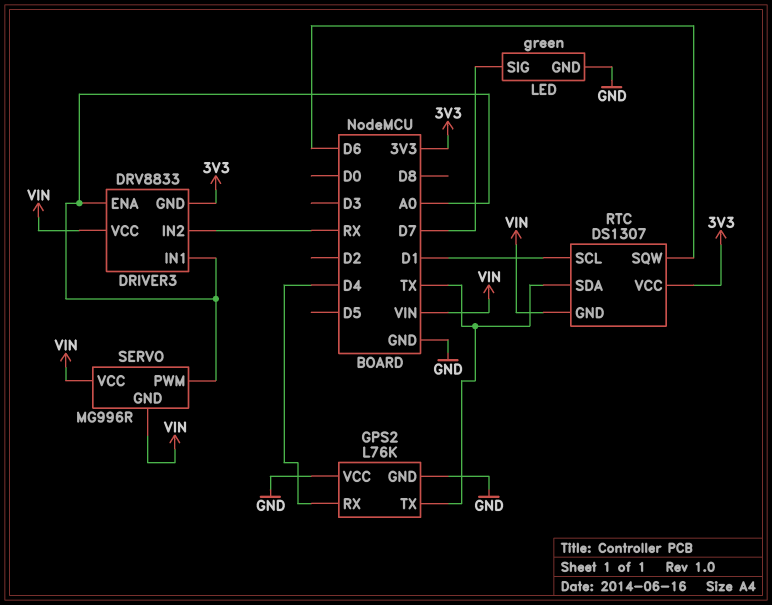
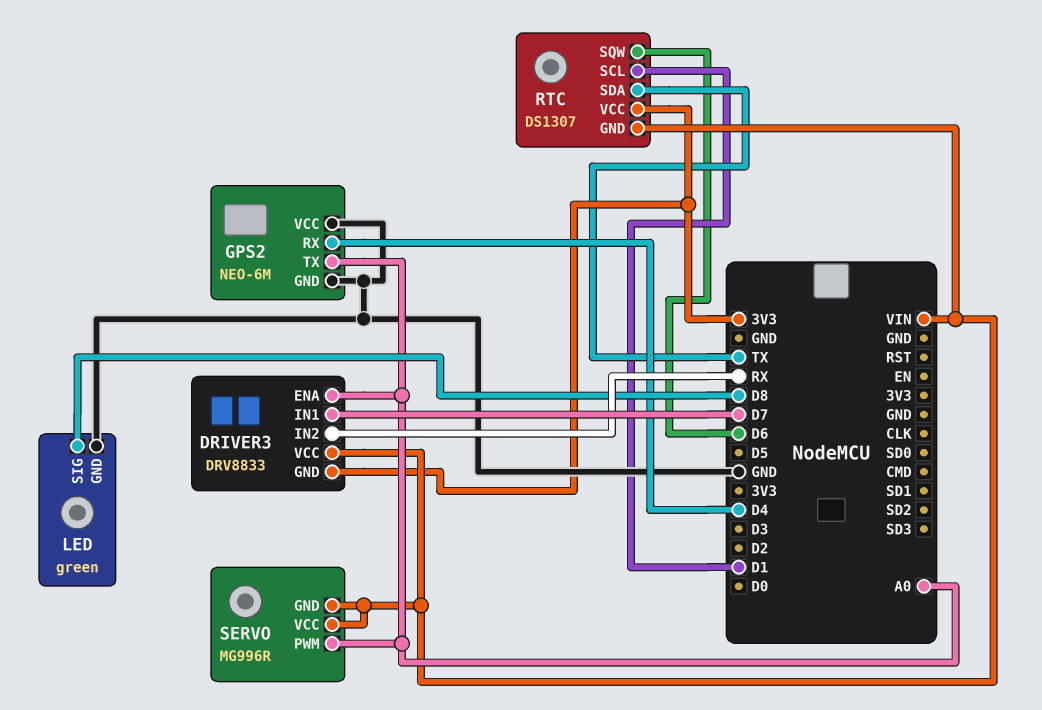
DRIVER3 pin IN1: A0 -> D7
GPS2: L76K -> NEO-6M
GPS2 pin TX: TX -> A0
LED pin SIG: D7 -> D8

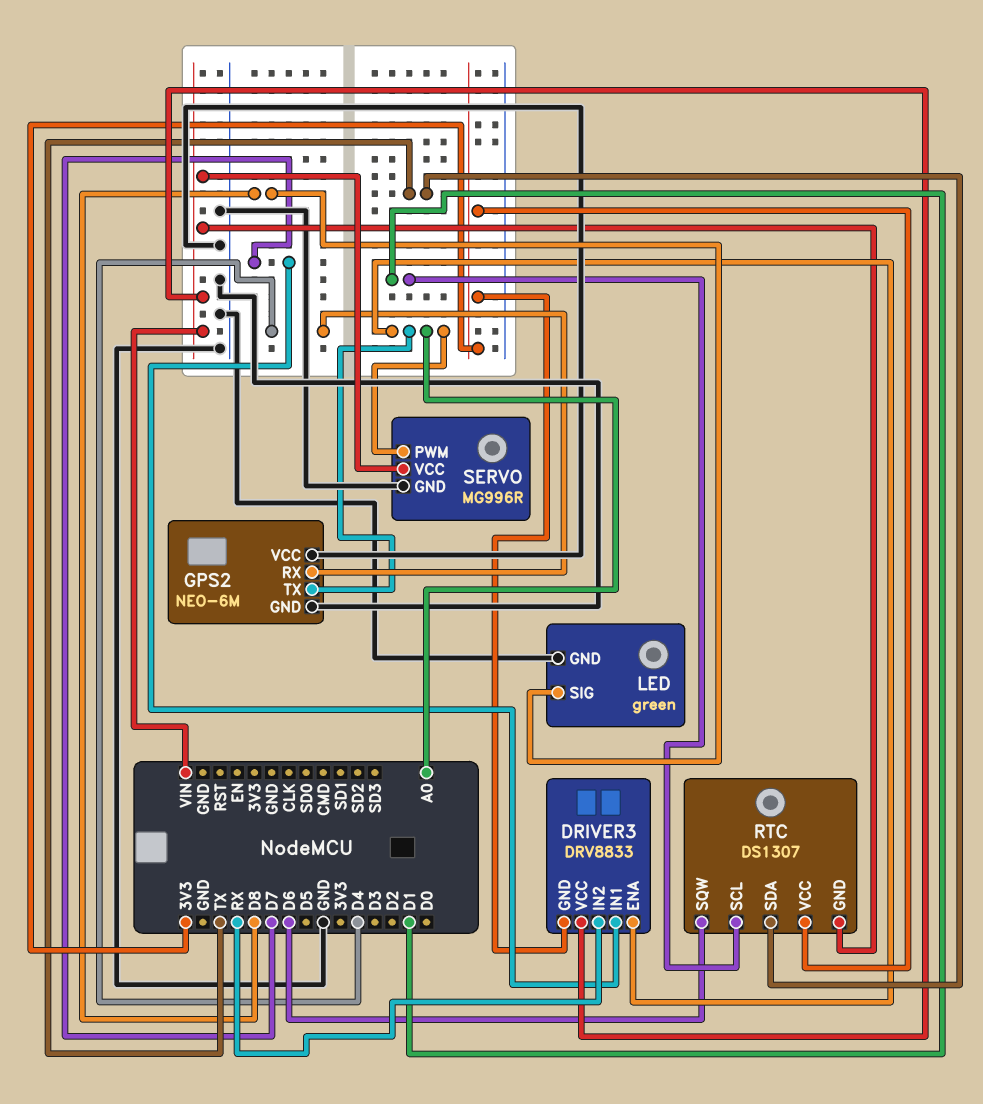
SERVO pin GND: VIN -> GND

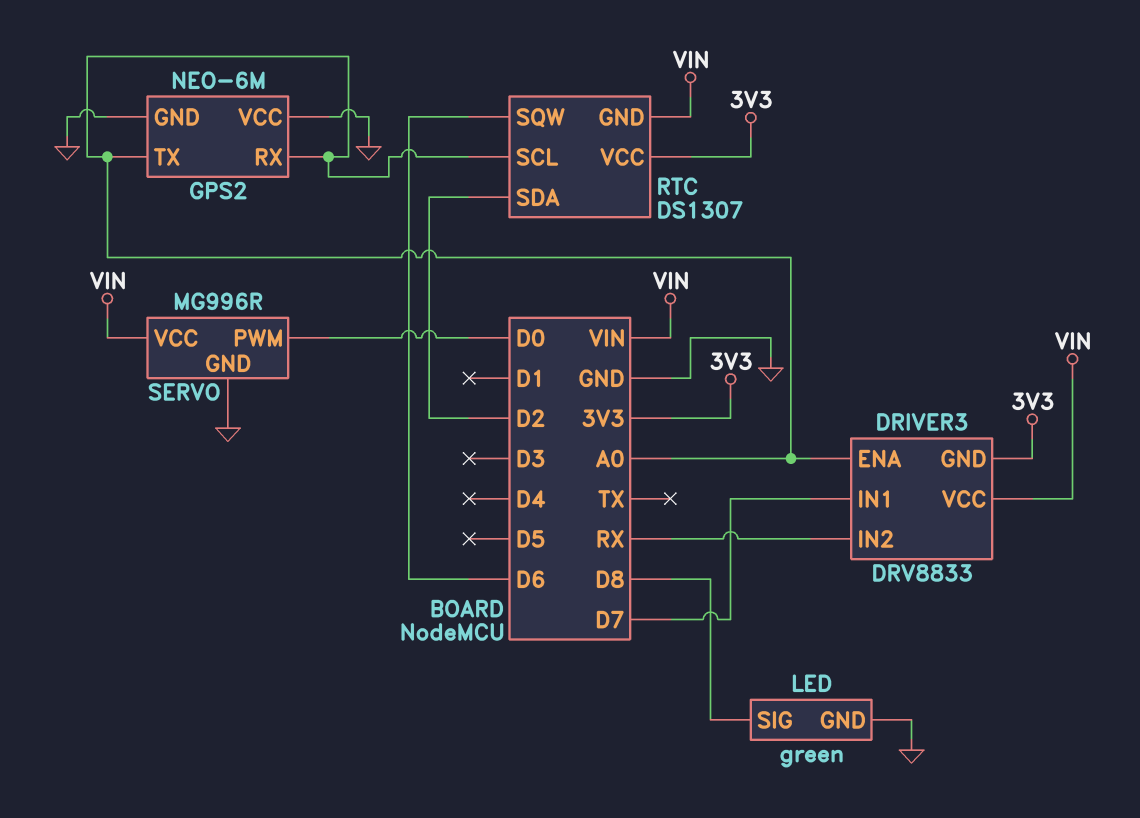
GPS2 pin RX: D4 -> A0
RTC pin SCL: D1 -> A0
RTC pin SDA: TX -> D2
SERVO pin PWM: A0 -> D0

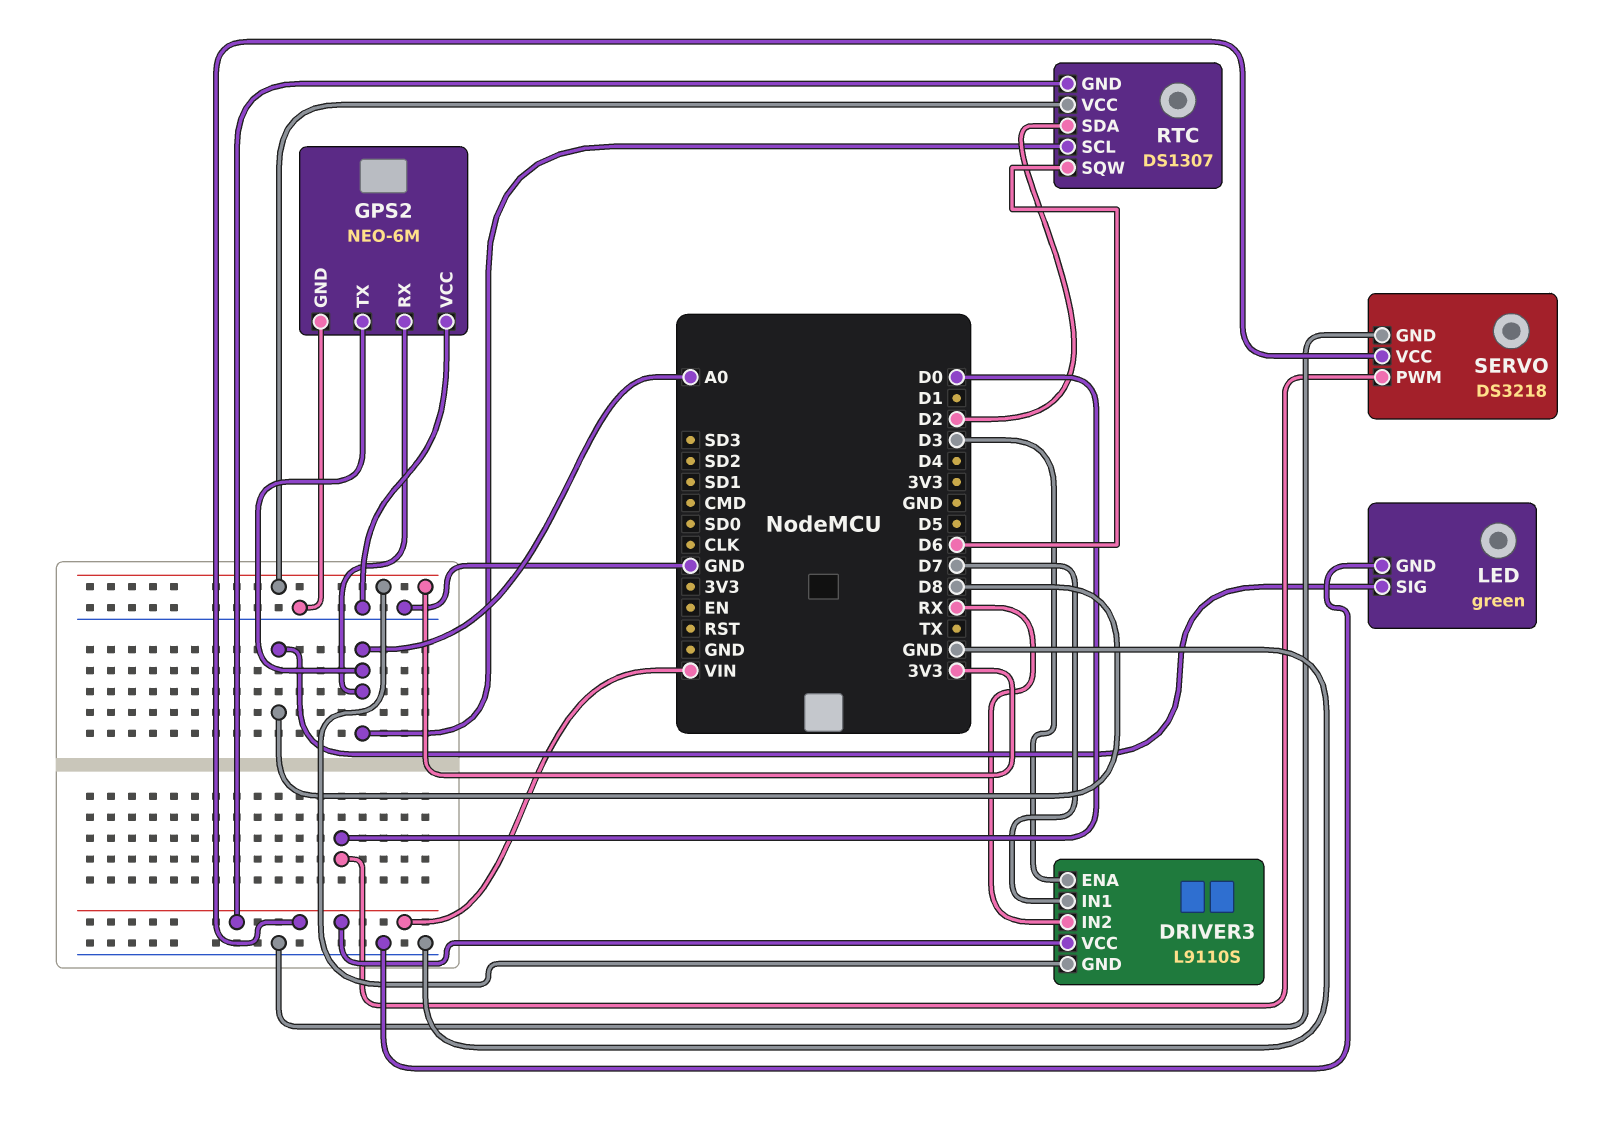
DRIVER3: DRV8833 -> L9110S
DRIVER3 pin ENA: A0 -> D3
SERVO: MG996R -> DS3218

